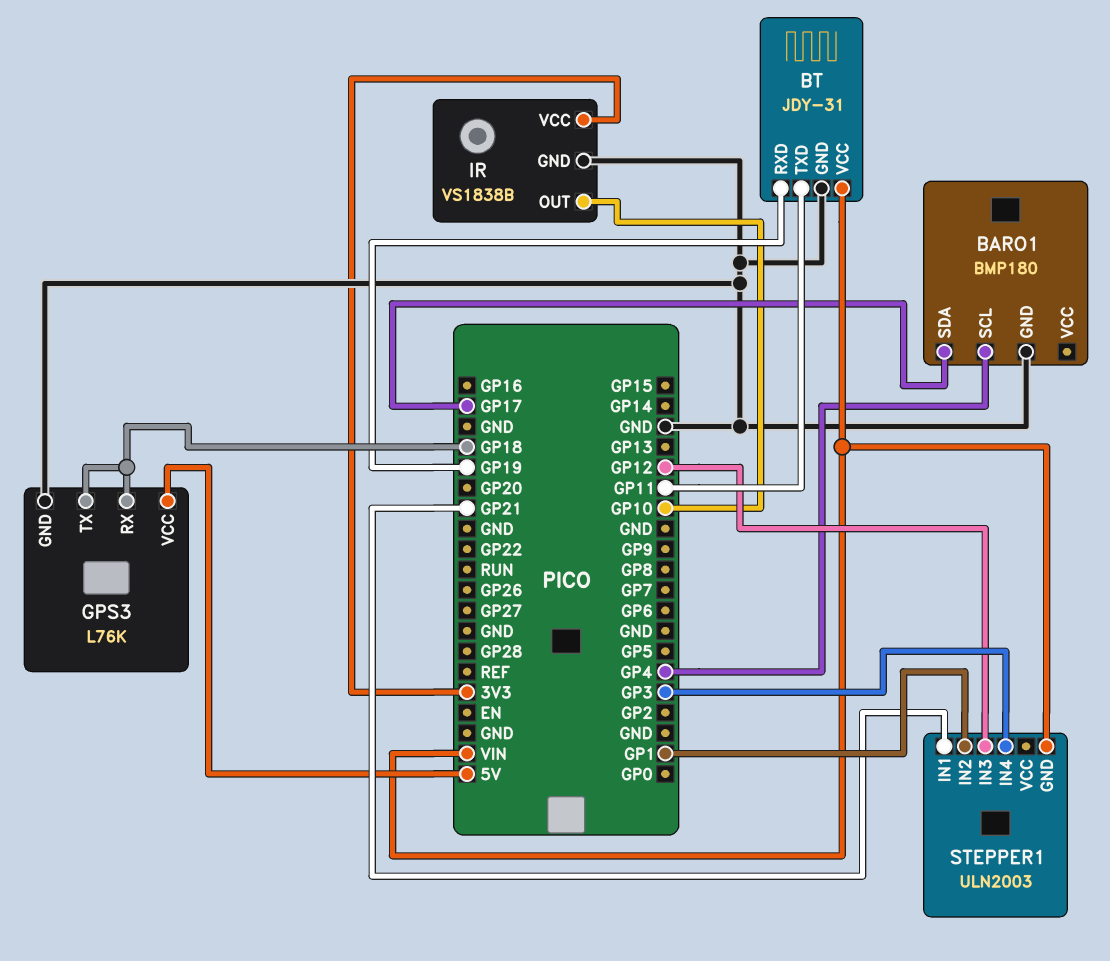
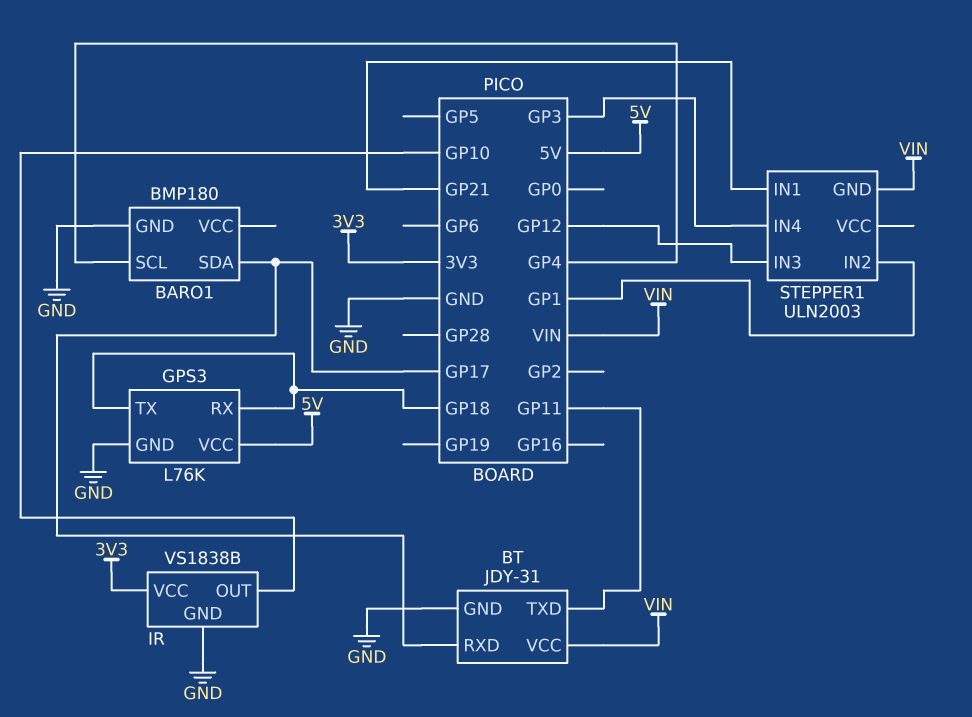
BT pin RXD: GP19 -> GP17

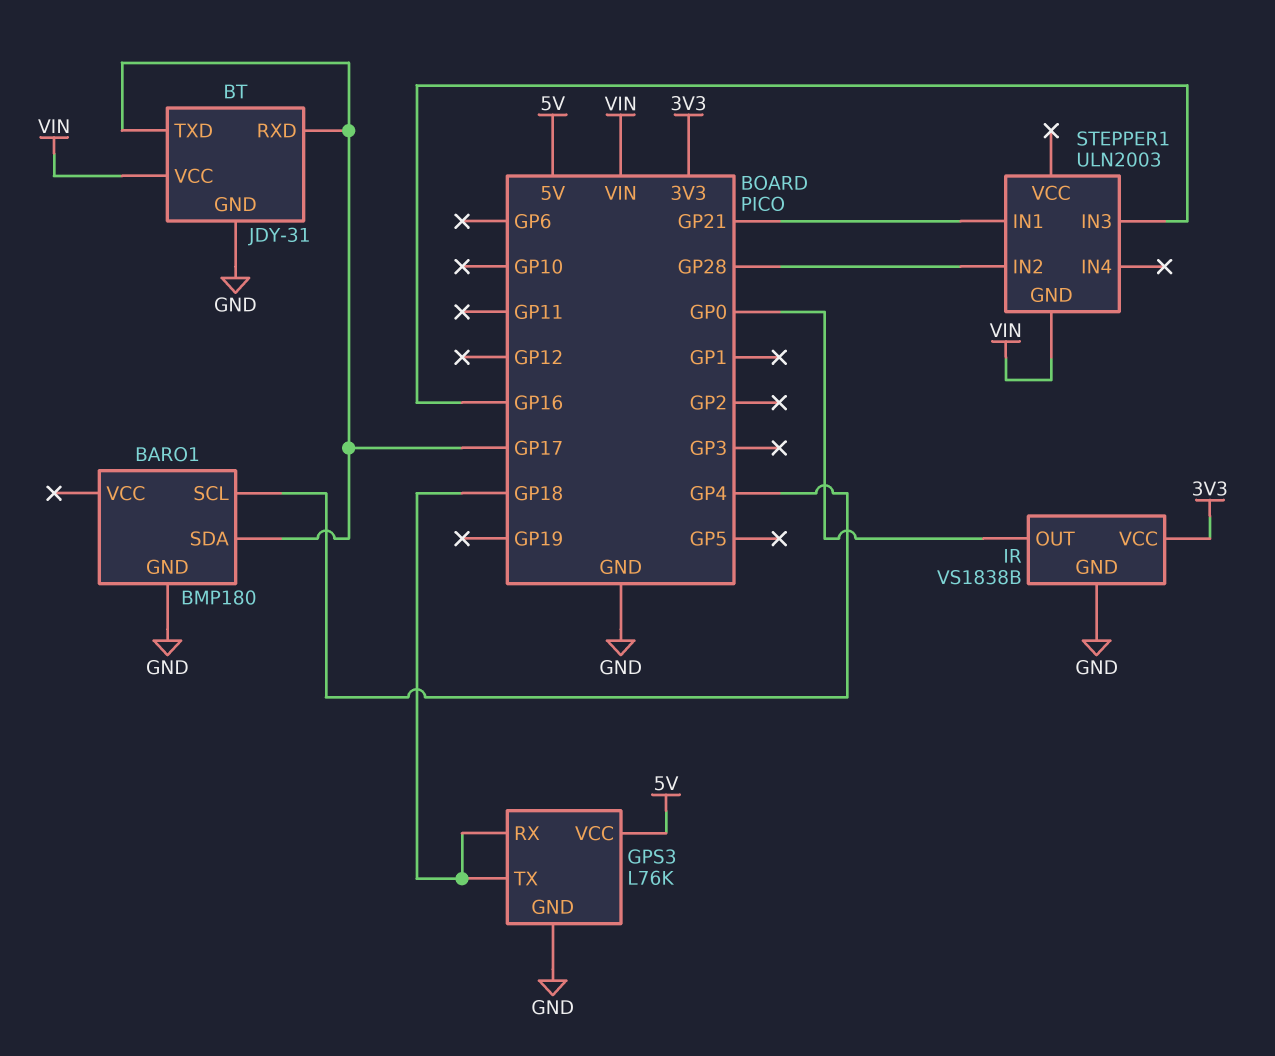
BT pin TXD: GP11 -> GP17
IR pin OUT: GP10 -> GP0
STEPPER1 pin IN2: GP1 -> GP28
STEPPER1 pin IN3: GP12 -> GP16
STEPPER1 pin IN4: GP3 -> none

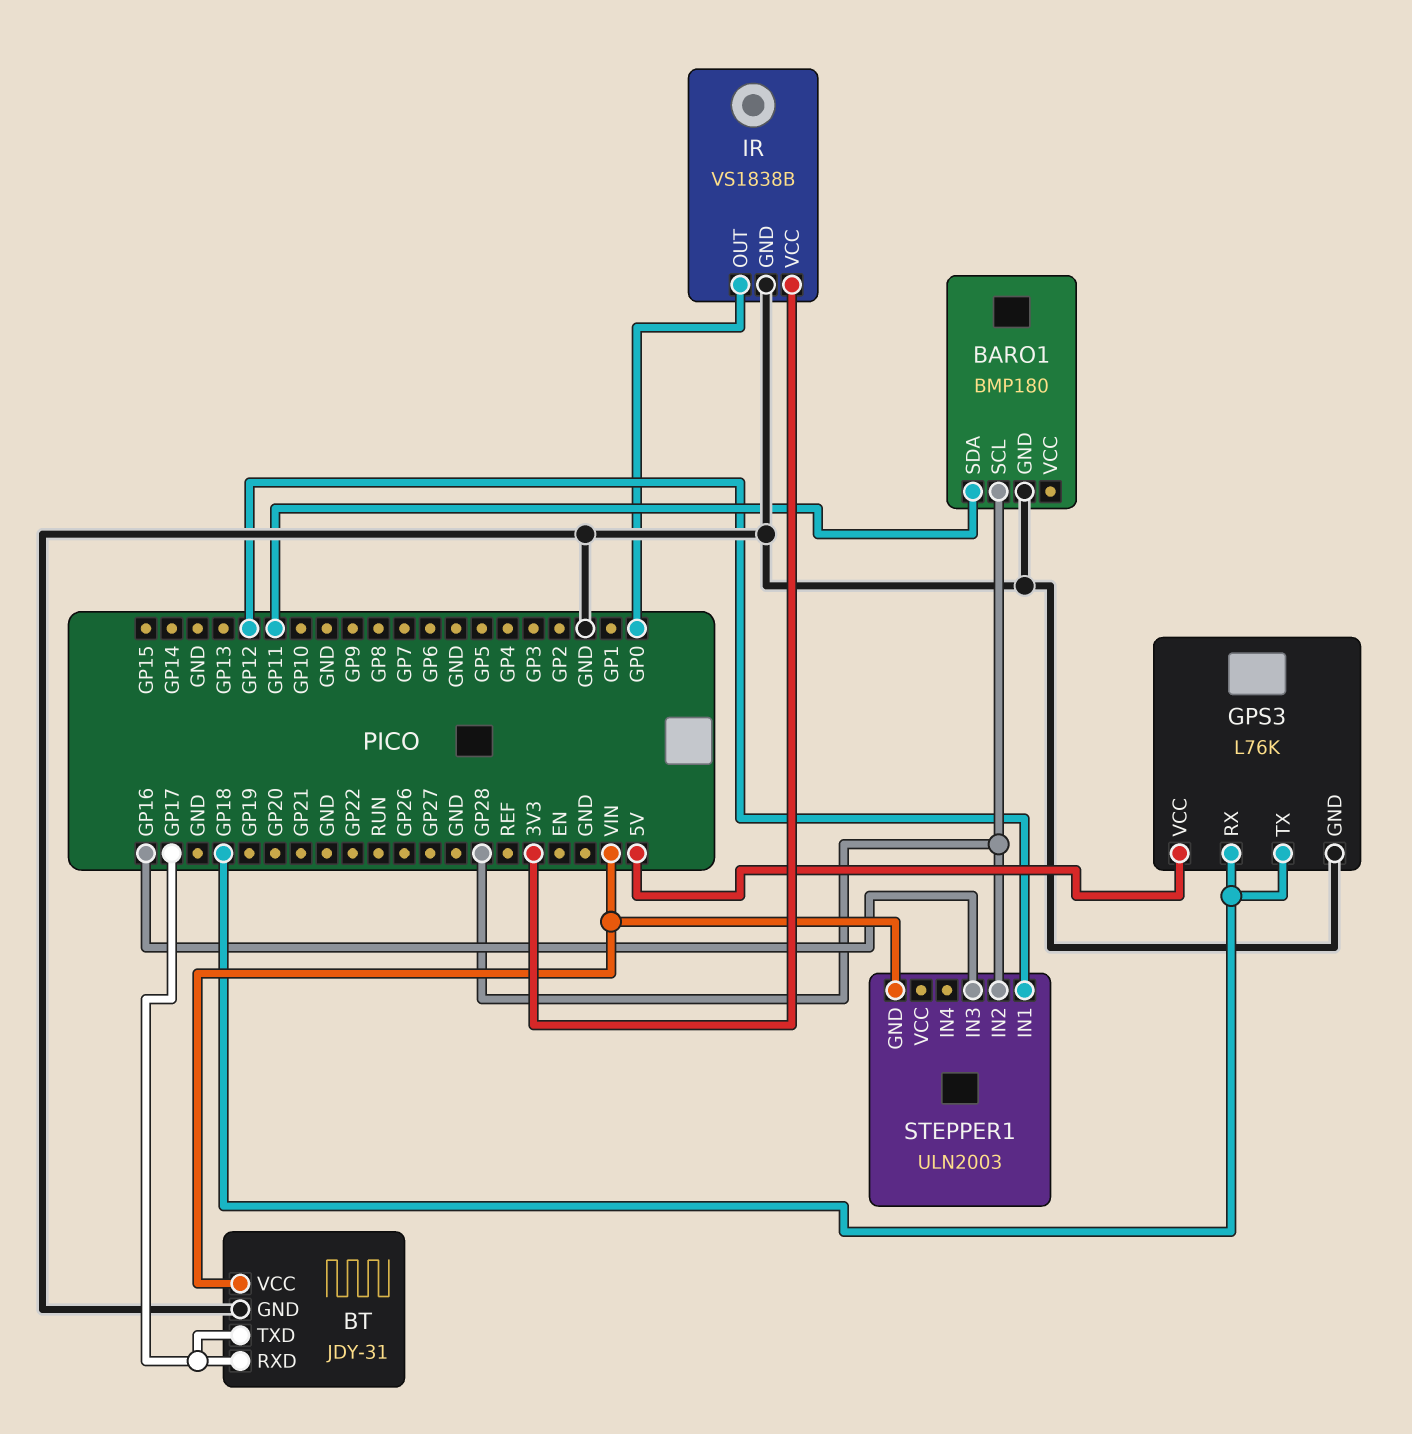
BARO1 pin SCL: GP4 -> GP28
BARO1 pin SDA: GP17 -> GP11
STEPPER1 pin IN1: GP21 -> GP12

